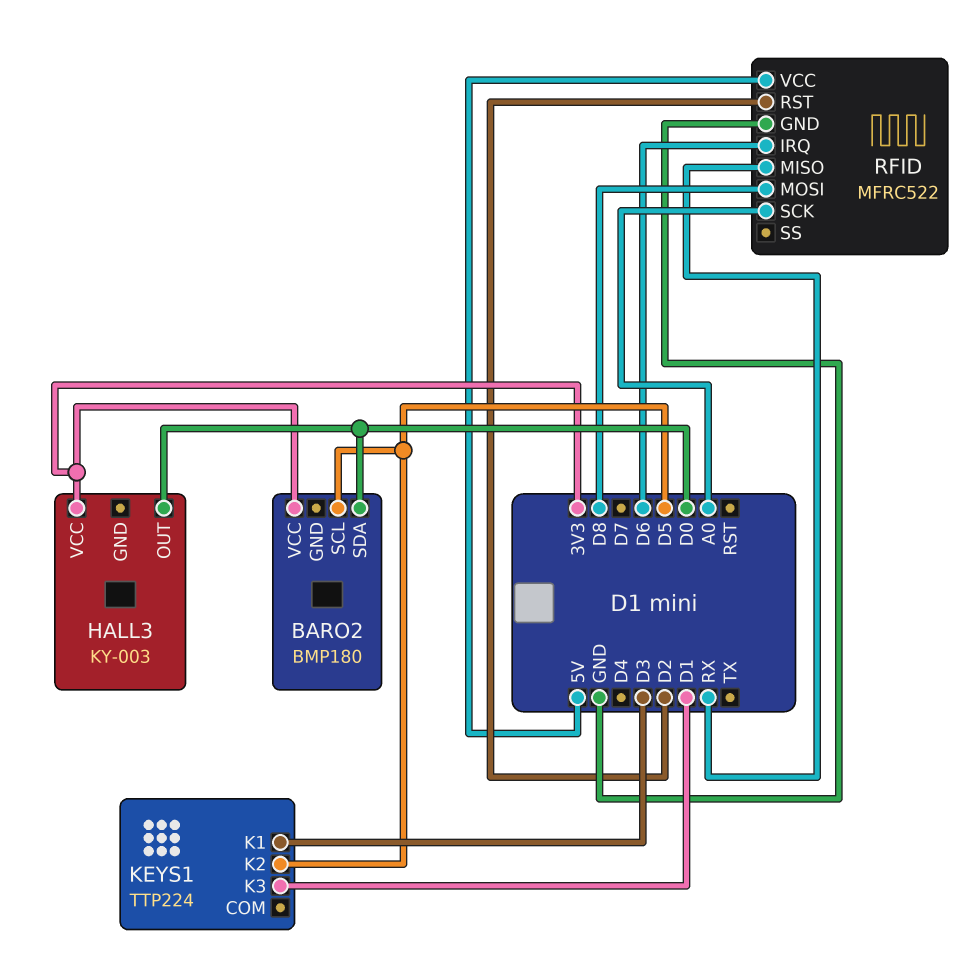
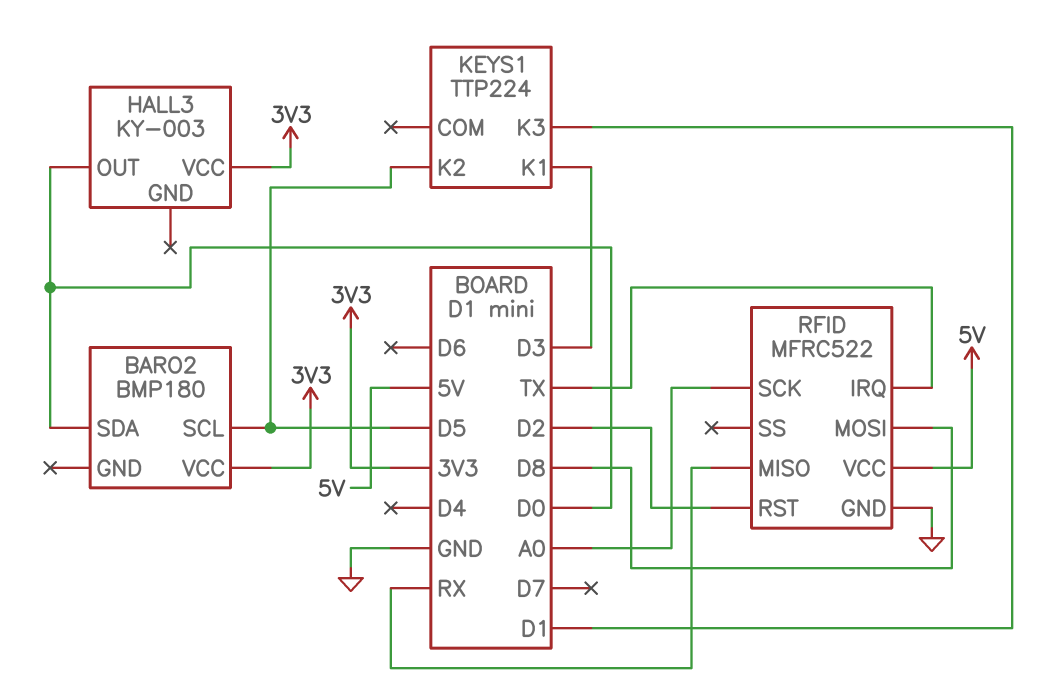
RFID pin IRQ: D6 -> TX

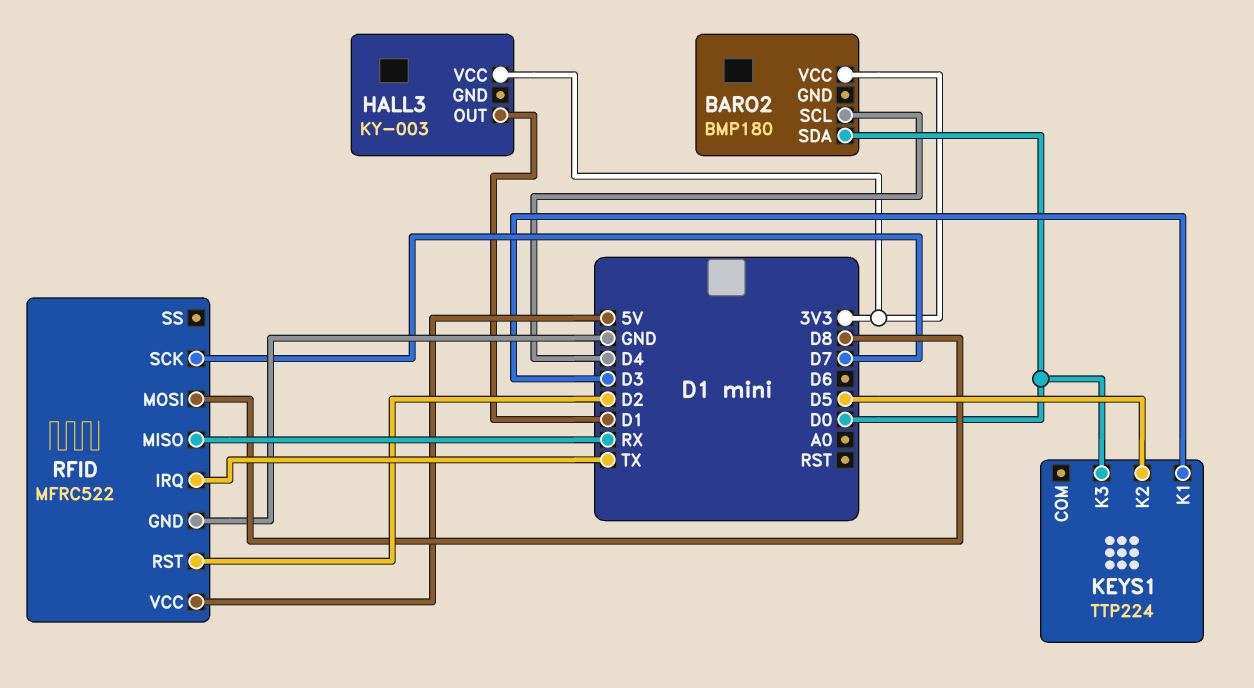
BARO2 pin SCL: D5 -> D4
HALL3 pin OUT: D0 -> D1
KEYS1 pin K3: D1 -> D0
RFID pin SCK: A0 -> D7

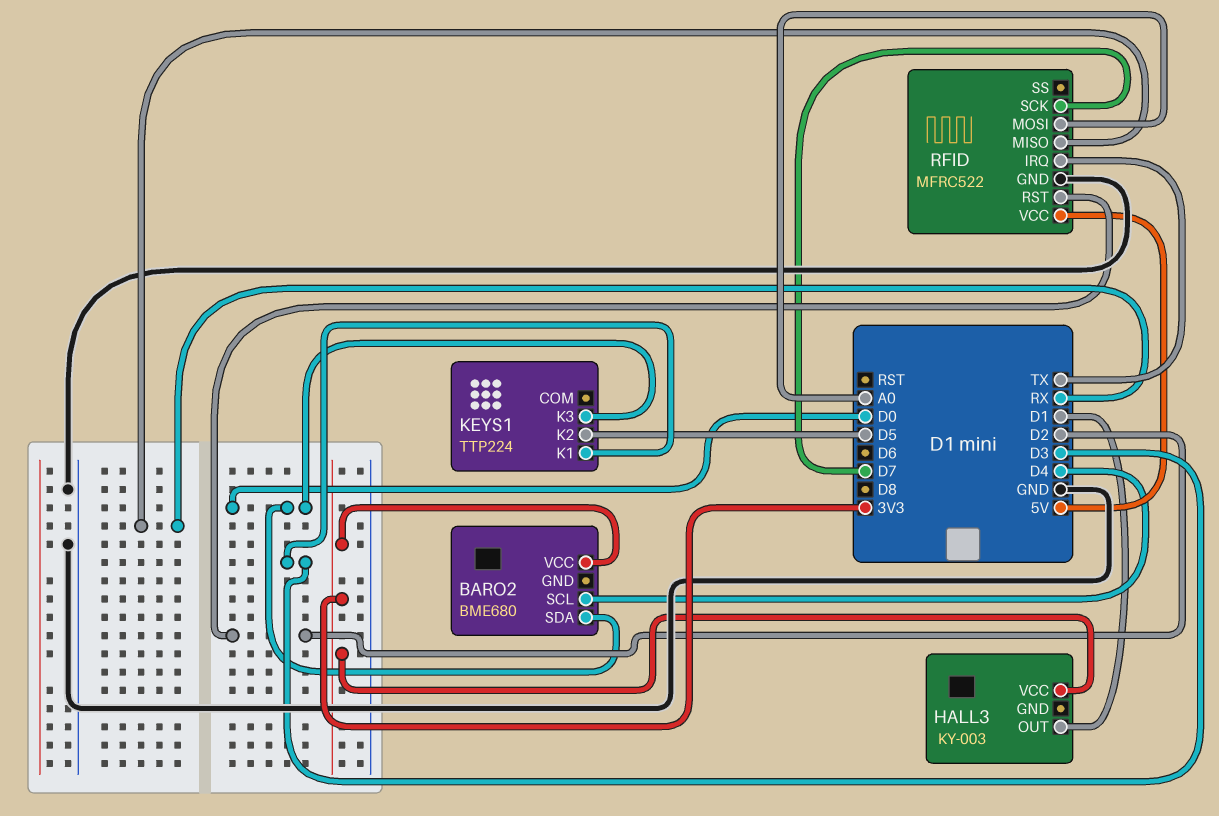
BARO2: BMP180 -> BME680
RFID pin MOSI: D8 -> A0

